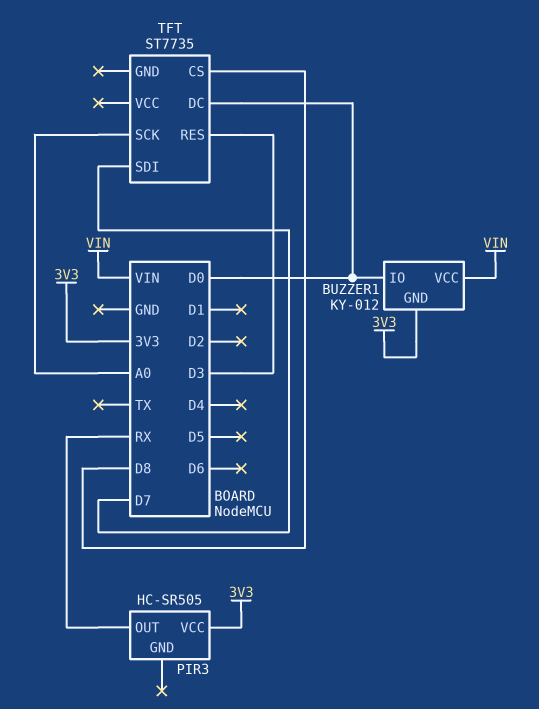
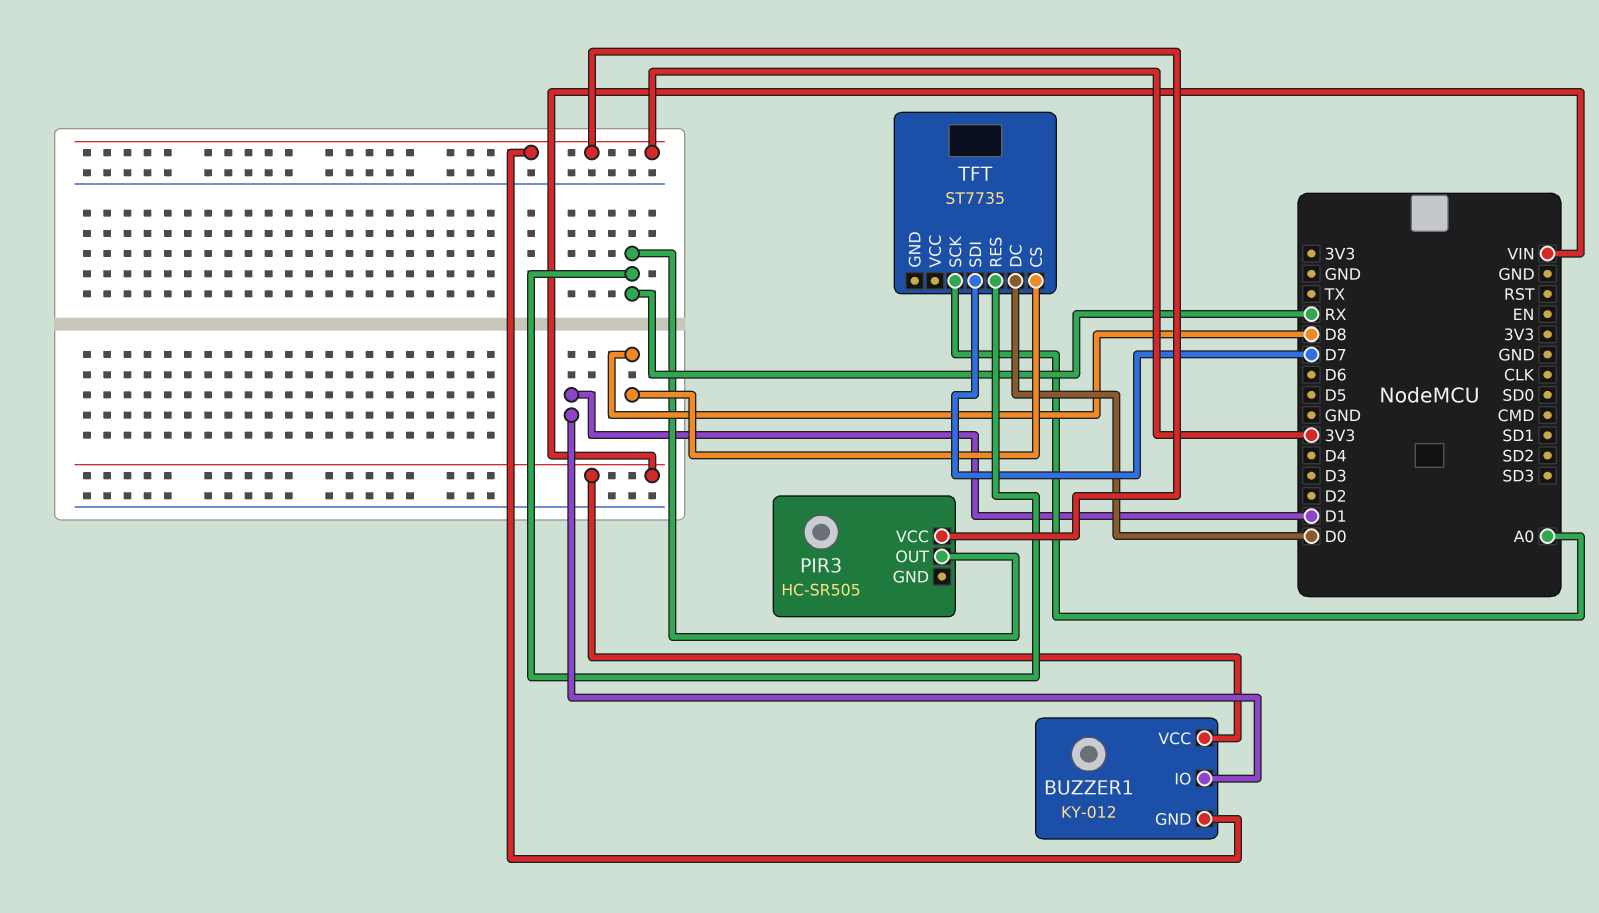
BUZZER1 pin IO: D0 -> D1
TFT pin RES: D3 -> RX

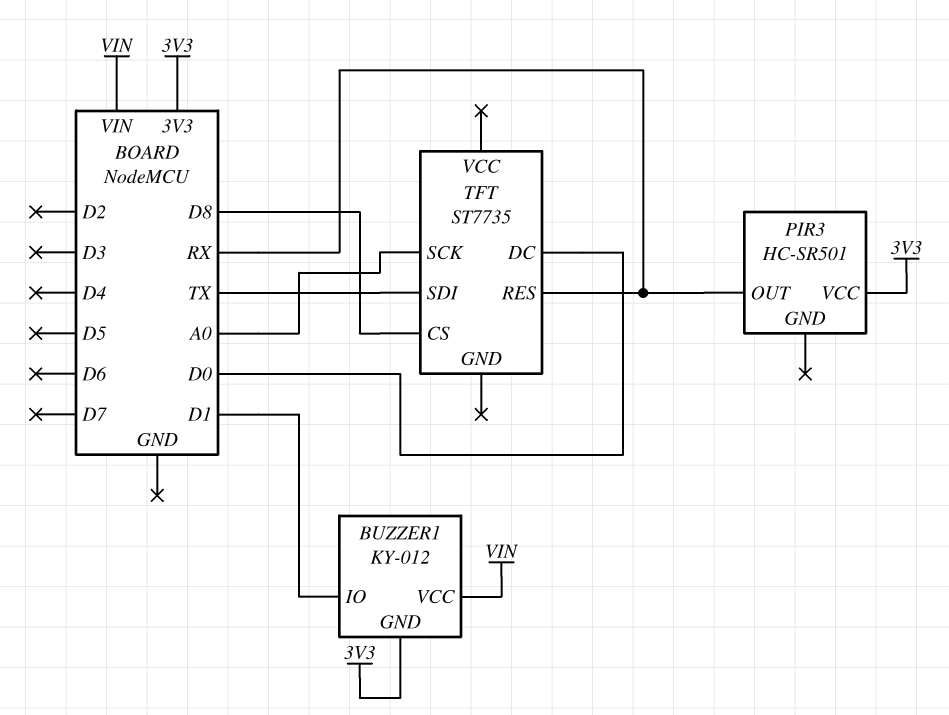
PIR3: HC-SR505 -> HC-SR501
TFT pin SDI: D7 -> TX

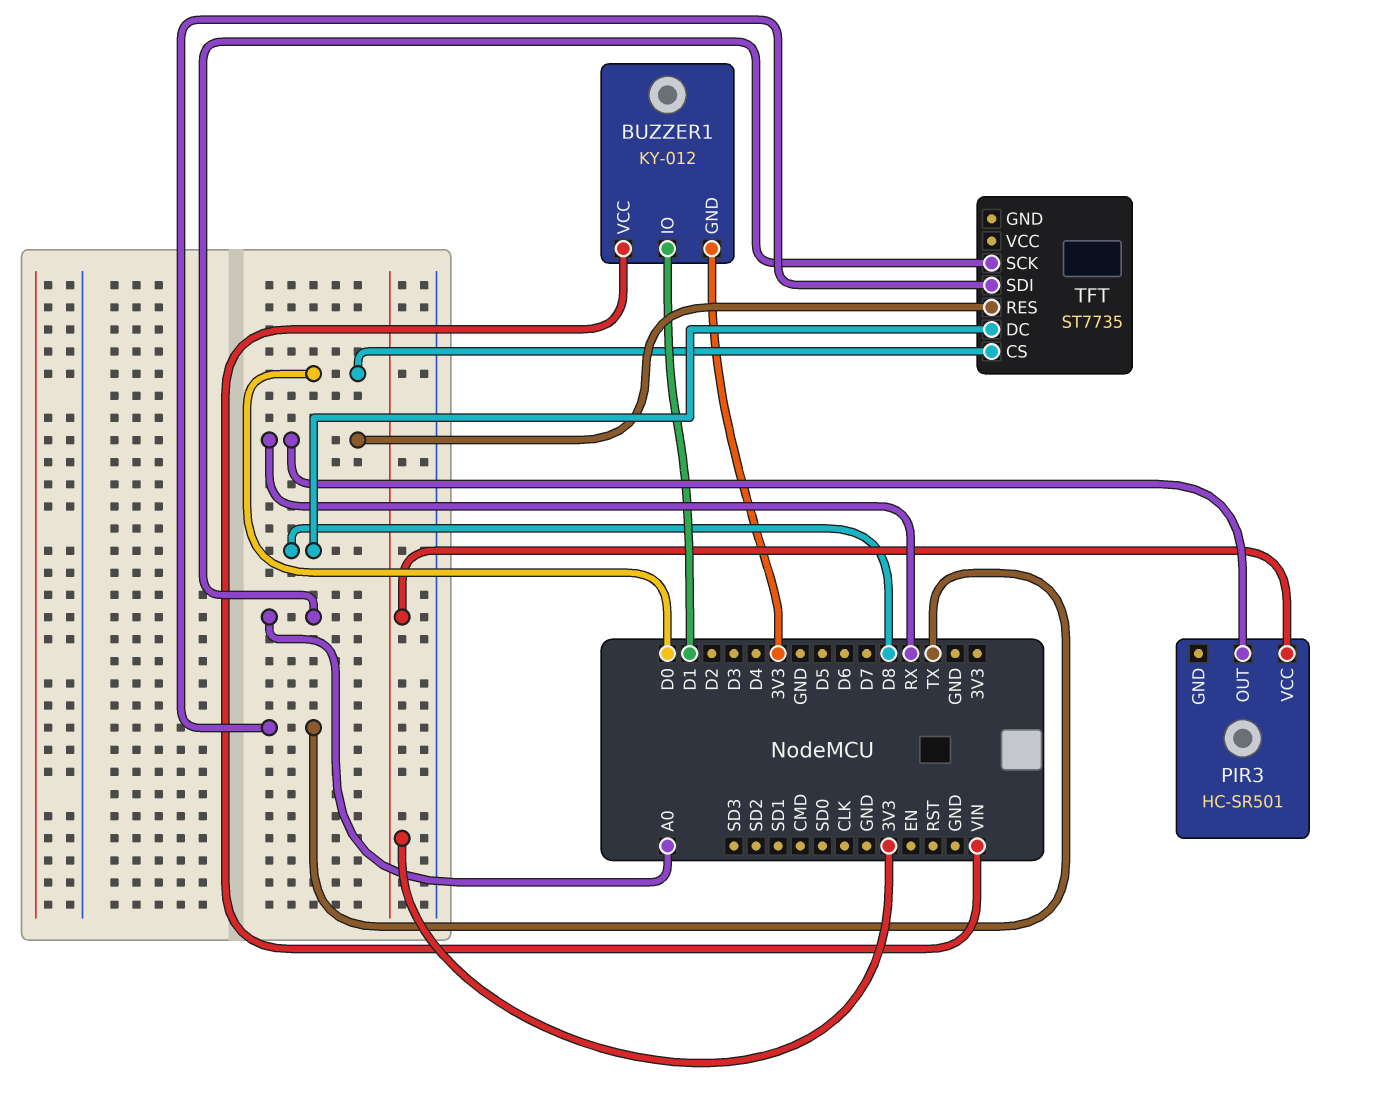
TFT pin CS: D8 -> D0
TFT pin DC: D0 -> D8

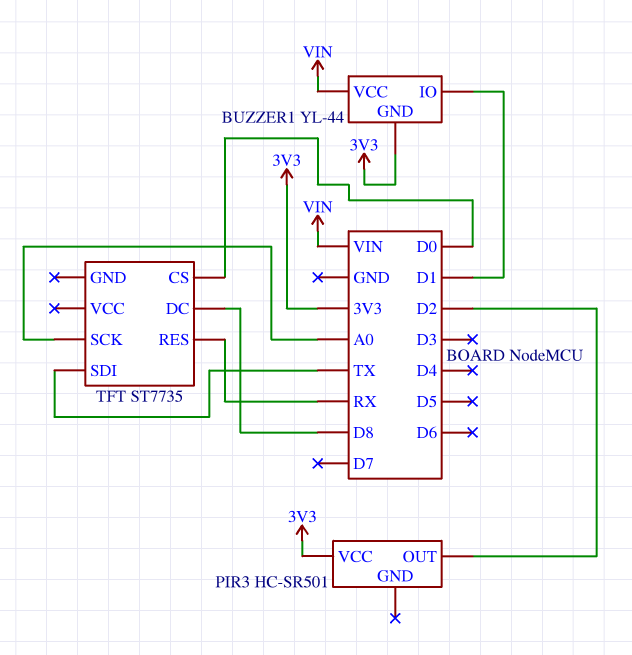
BUZZER1: KY-012 -> YL-44
PIR3 pin OUT: RX -> D2

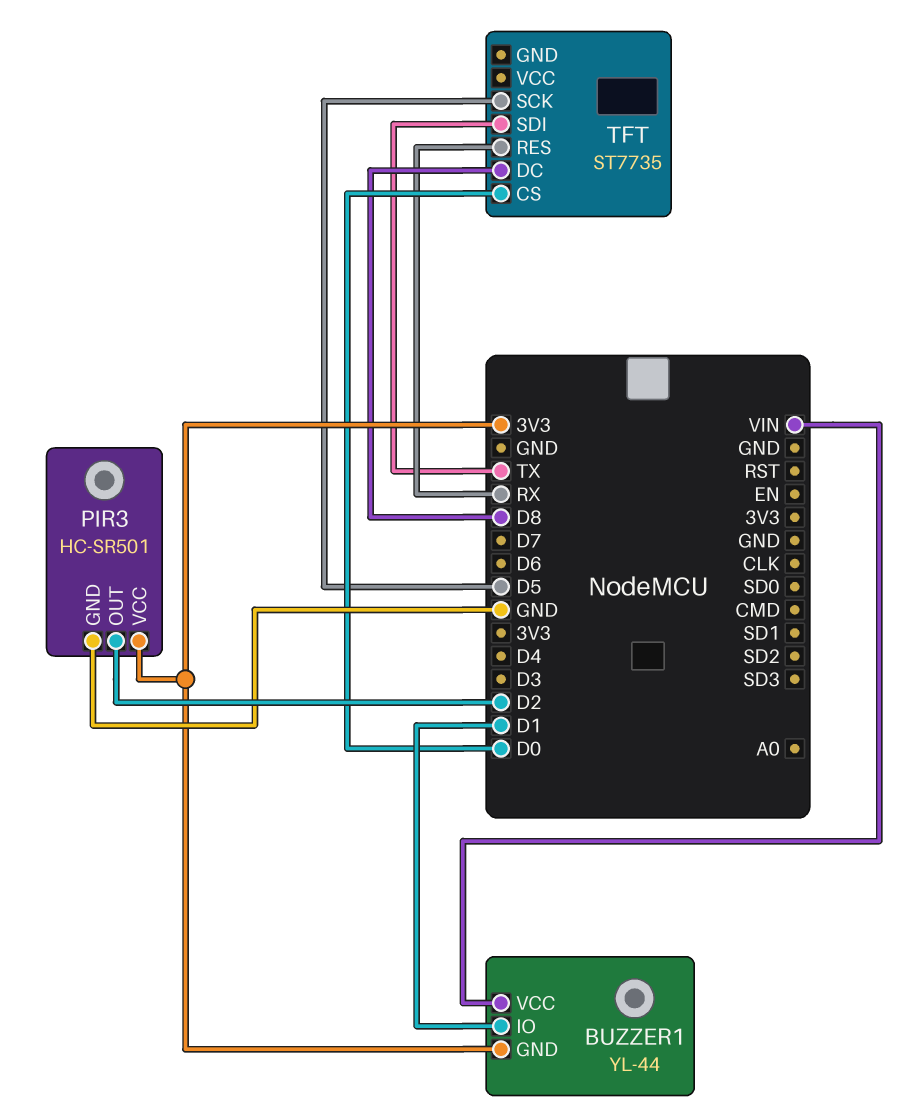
PIR3 pin GND: none -> GND
TFT pin SCK: A0 -> D5

